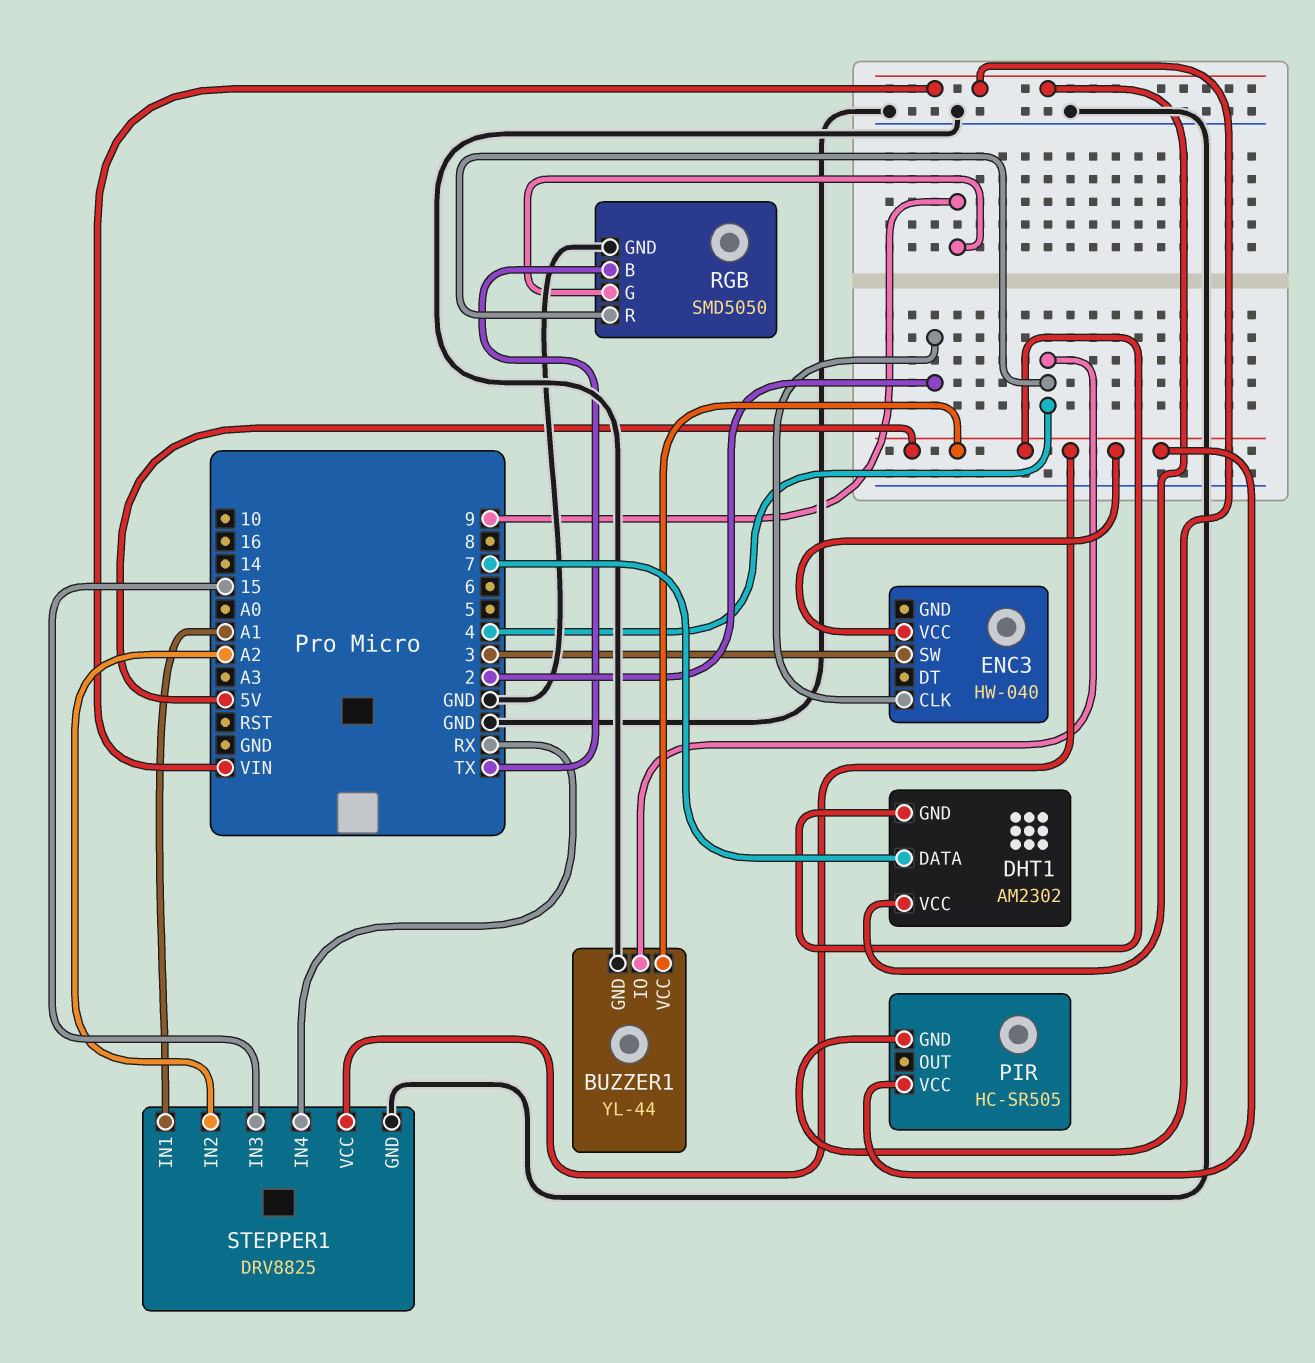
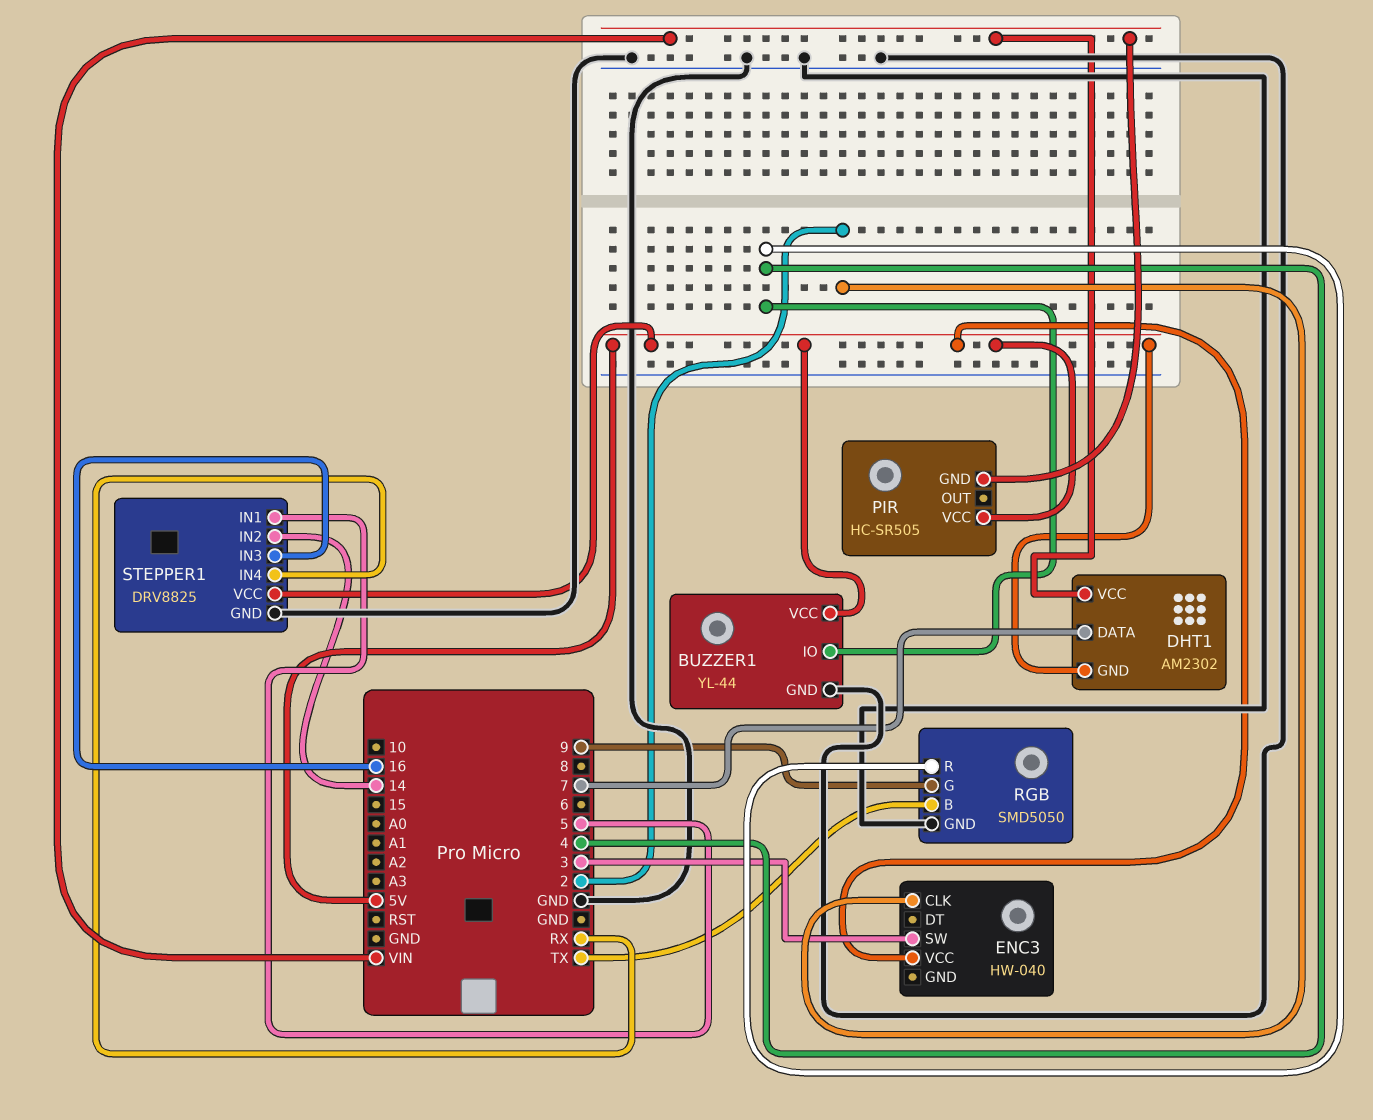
STEPPER1 pin IN1: A1 -> 5
STEPPER1 pin IN2: A2 -> 14
STEPPER1 pin IN3: 15 -> 16

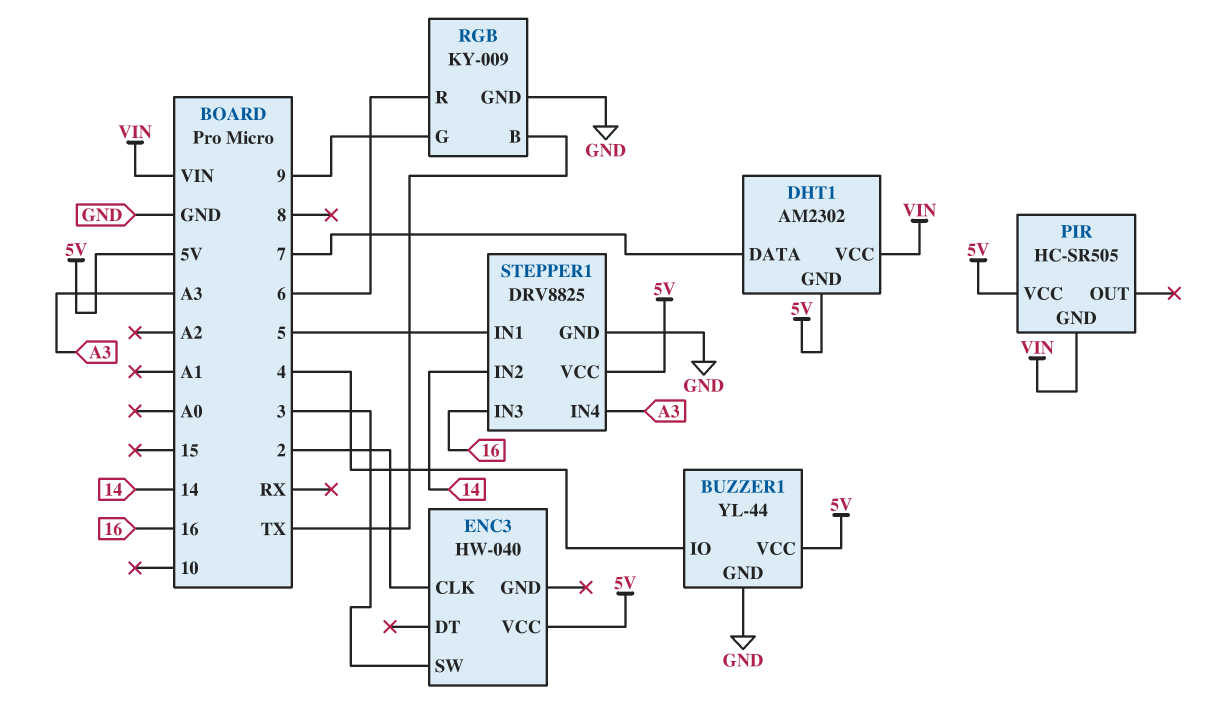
RGB: SMD5050 -> KY-009
RGB pin R: 4 -> 6
STEPPER1 pin IN4: RX -> A3

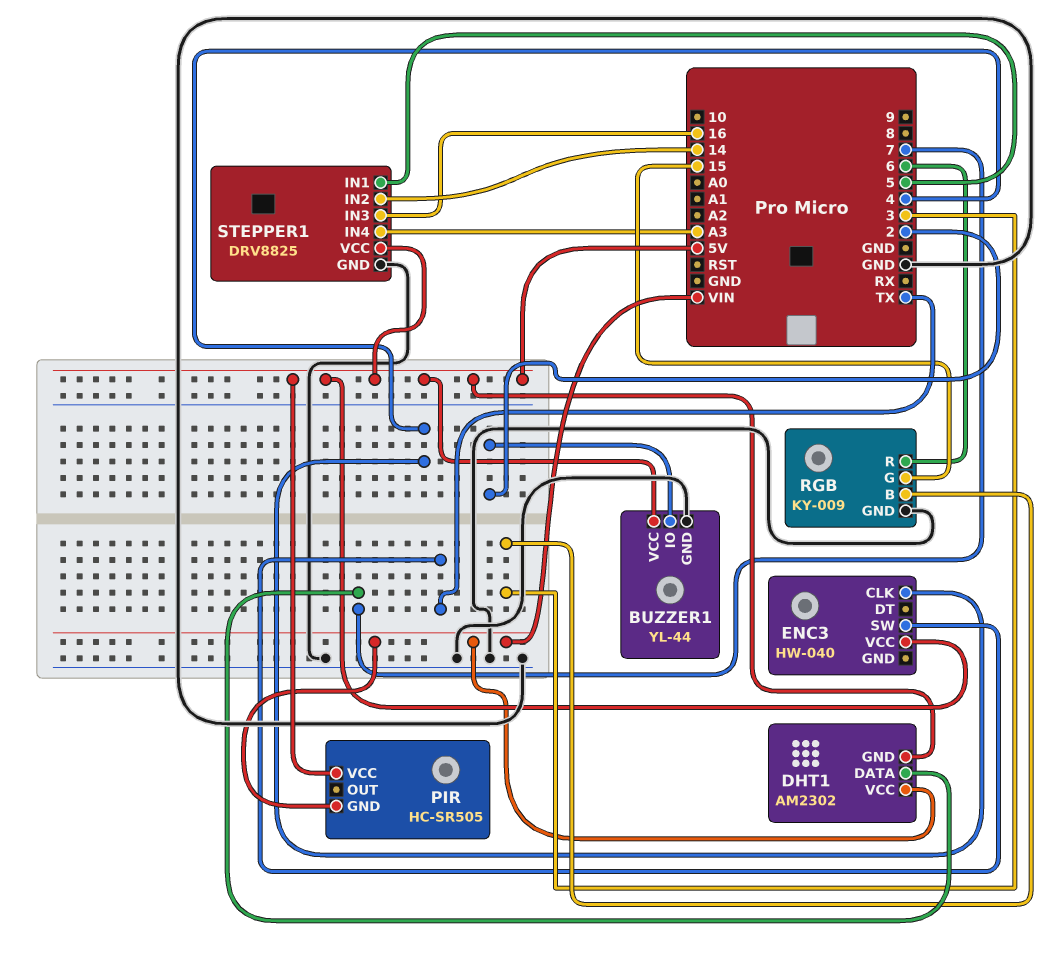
BUZZER1 pin IO: 4 -> 2
ENC3 pin CLK: 2 -> 4
ENC3 pin SW: 3 -> TX
RGB pin B: TX -> 3
RGB pin G: 9 -> 15

